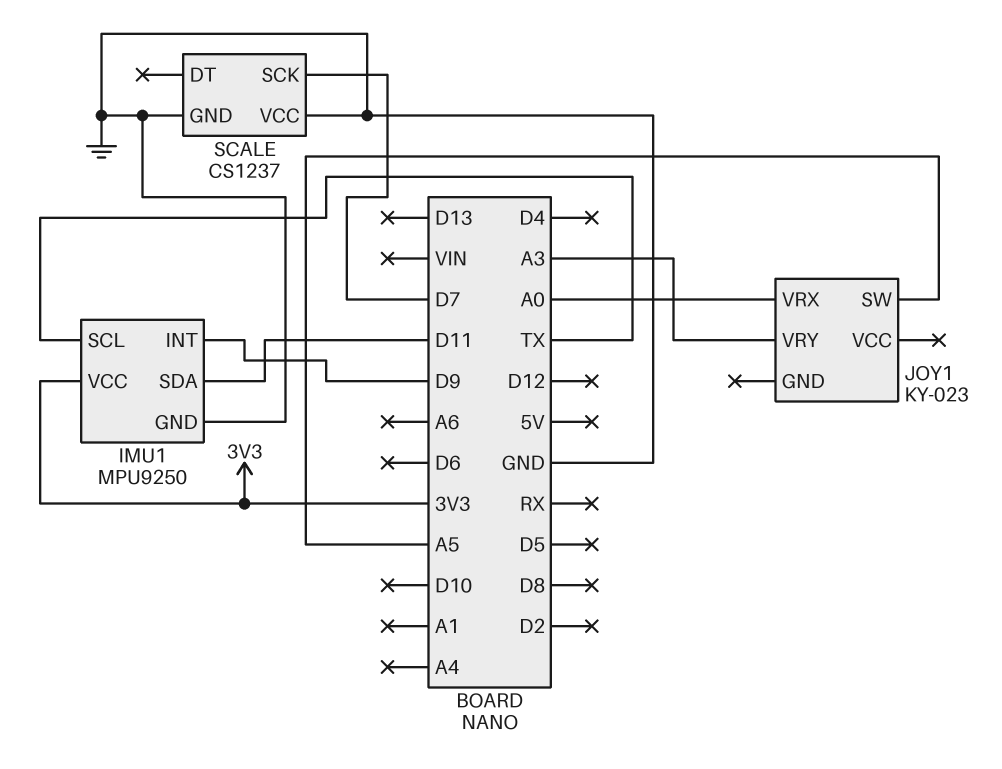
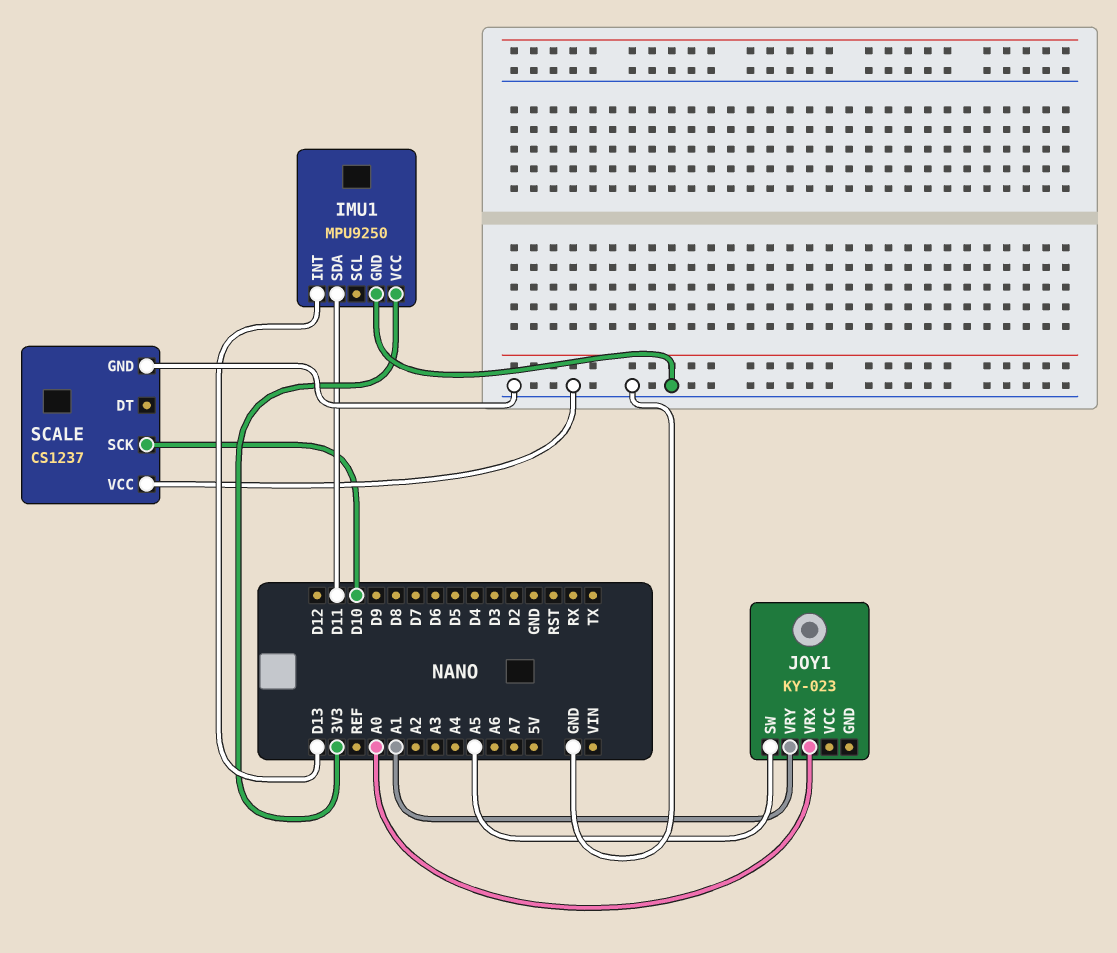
IMU1 pin INT: D9 -> D13
IMU1 pin SCL: TX -> none
JOY1 pin VRY: A3 -> A1
SCALE pin SCK: D7 -> D10

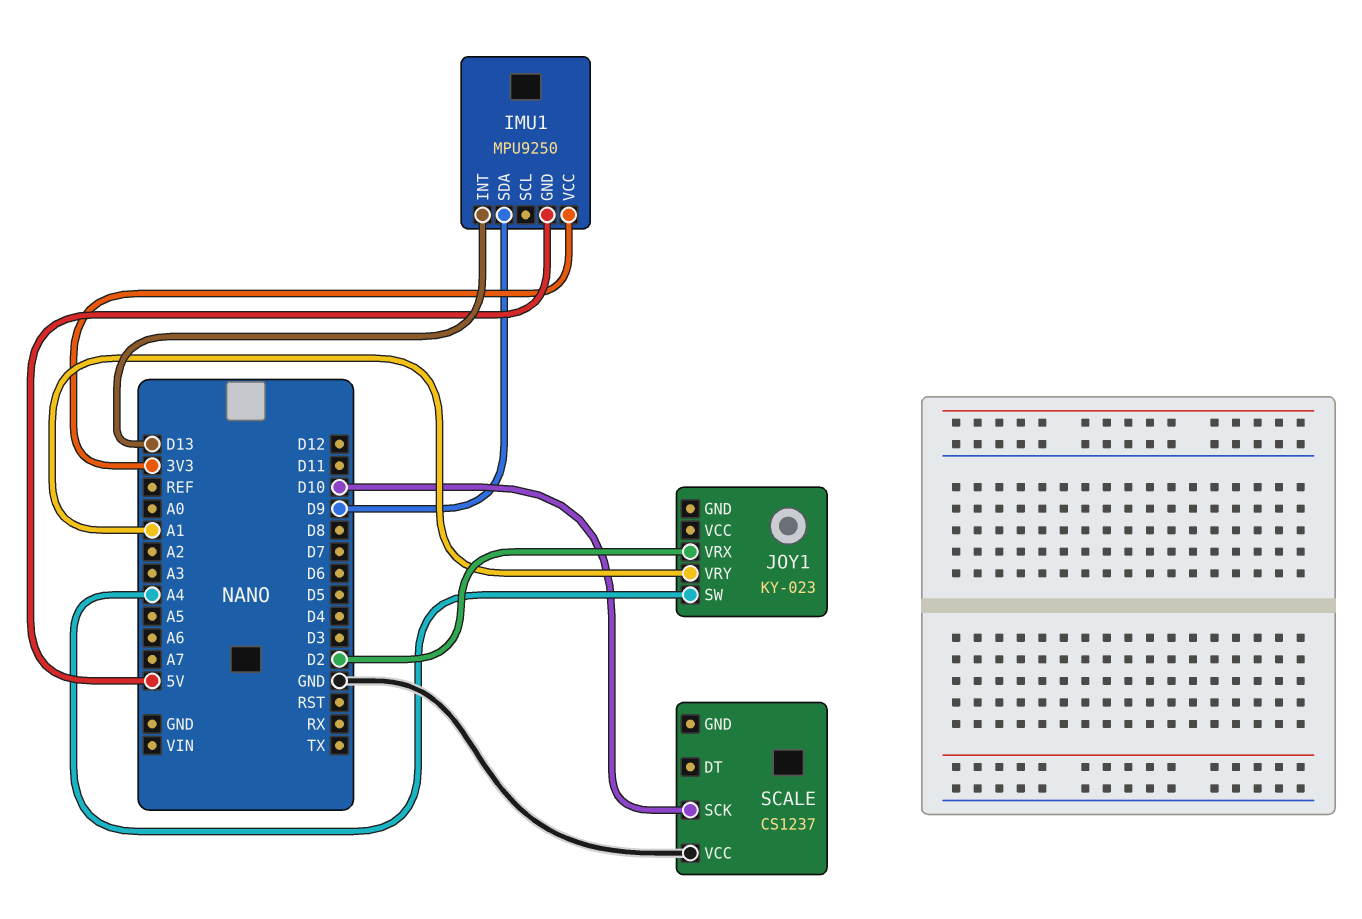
IMU1 pin GND: GND -> 5V
IMU1 pin SDA: D11 -> D9
JOY1 pin SW: A5 -> A4
JOY1 pin VRX: A0 -> D2
SCALE pin GND: GND -> none

